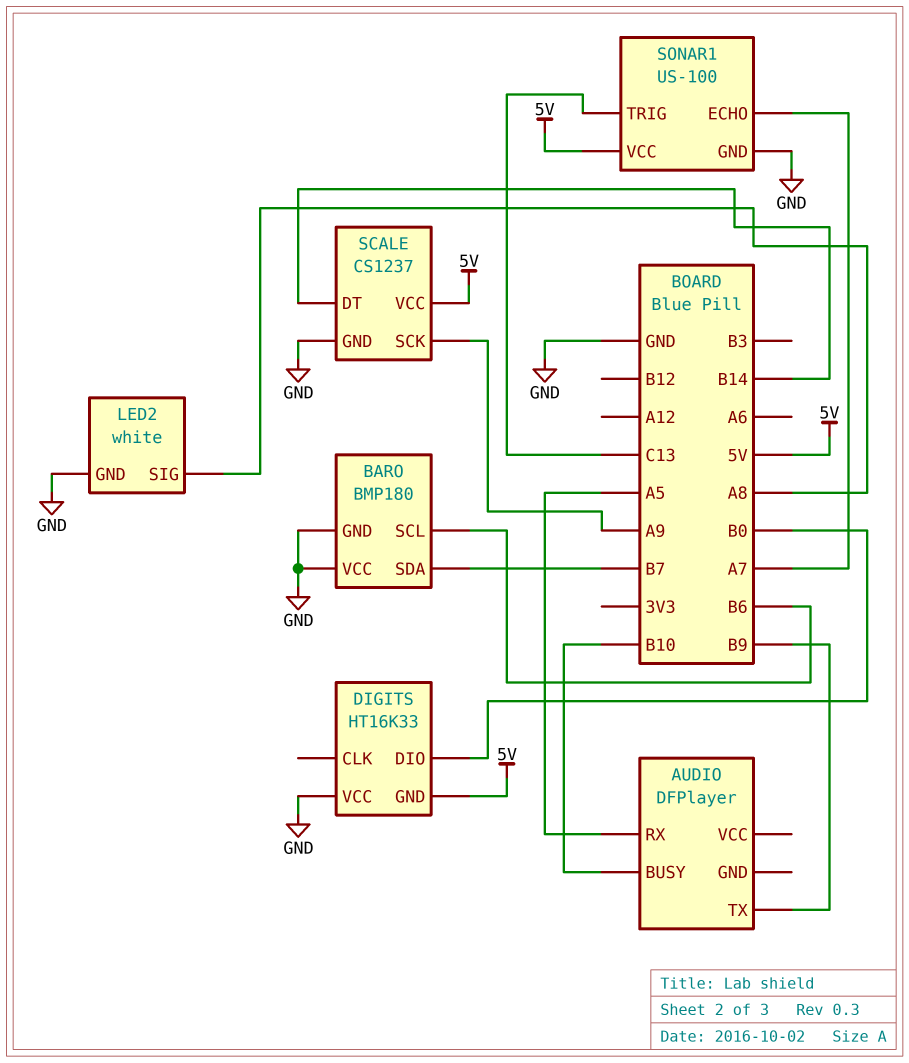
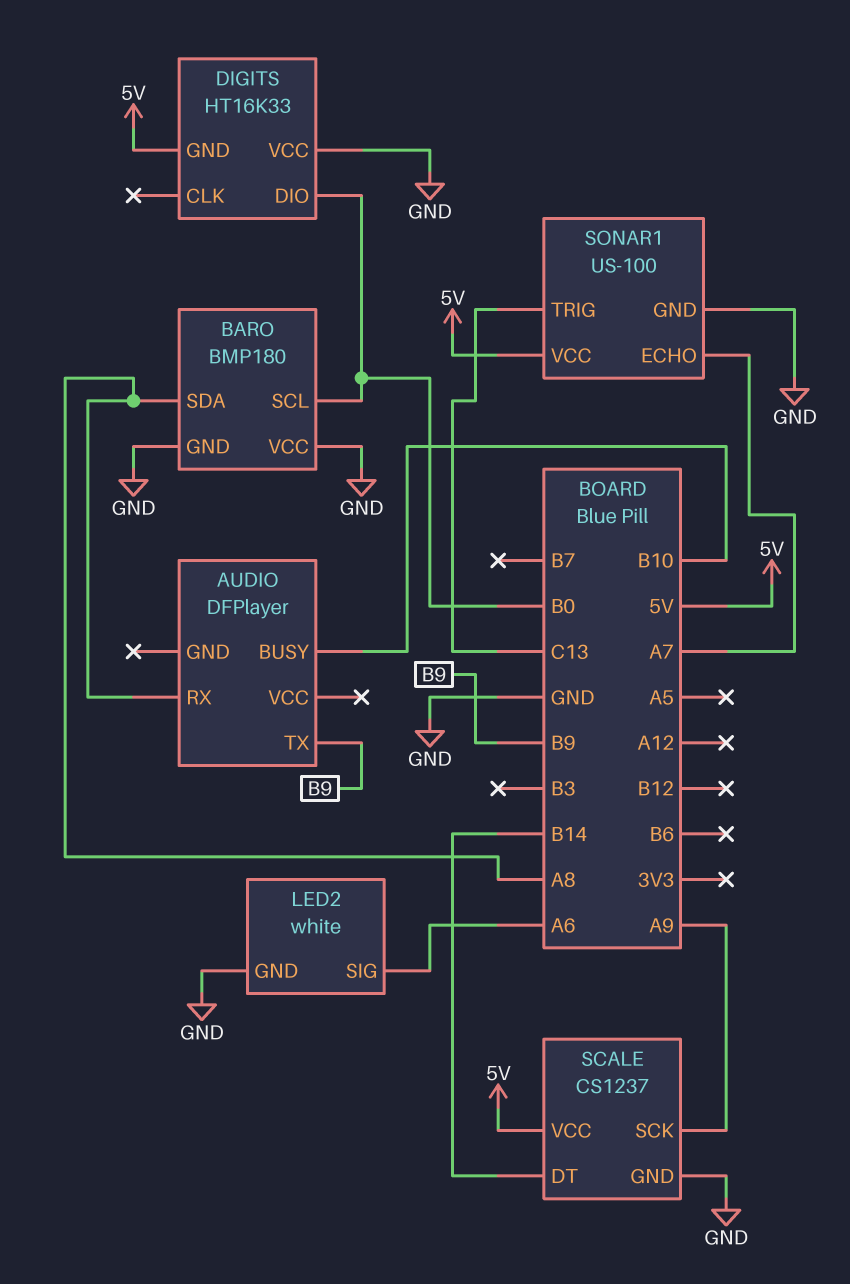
AUDIO pin RX: A5 -> A8
BARO pin SCL: B6 -> B0
BARO pin SDA: B7 -> A8
LED2 pin SIG: A8 -> A6

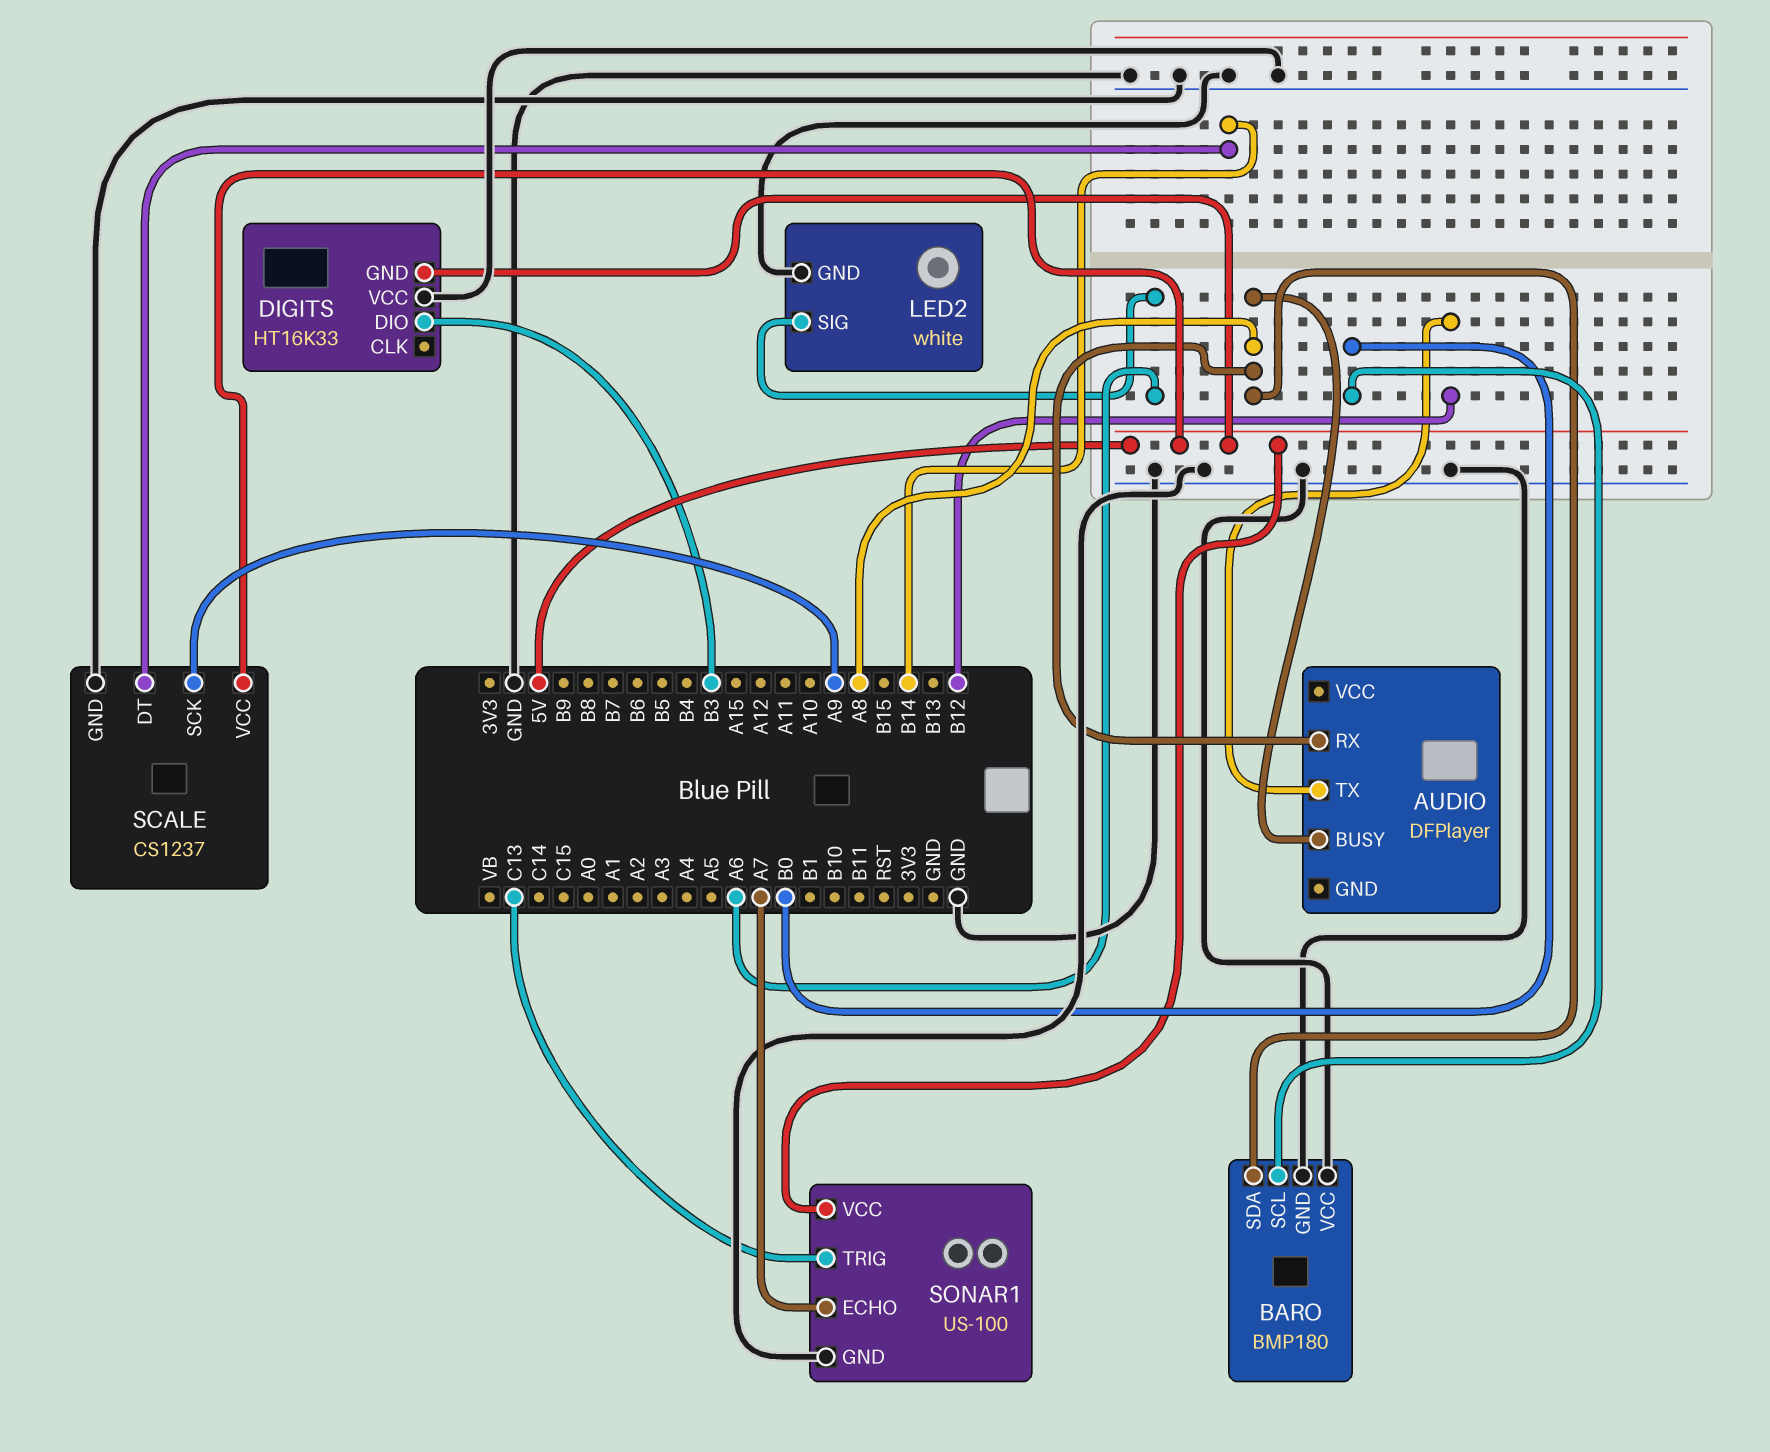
AUDIO pin BUSY: B10 -> A8
AUDIO pin TX: B9 -> B12
DIGITS pin DIO: B0 -> B3

